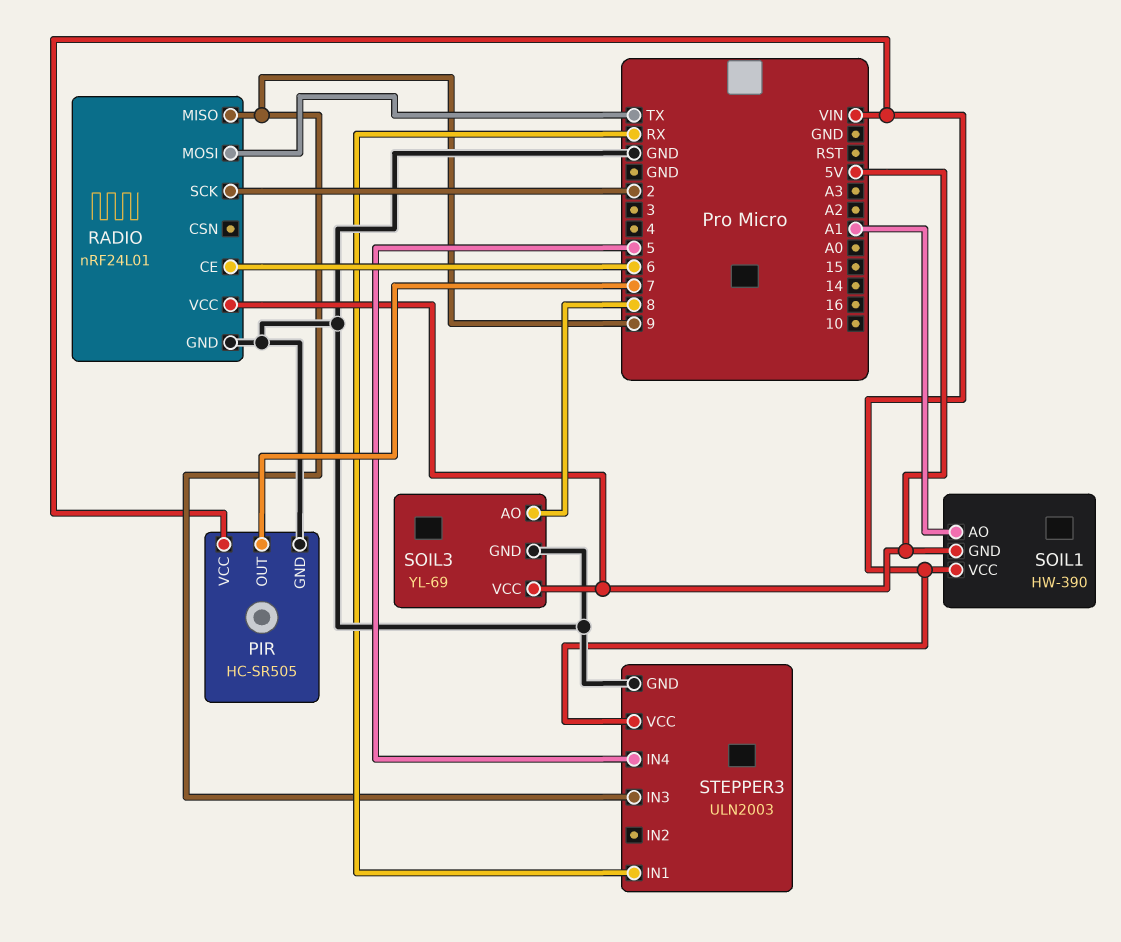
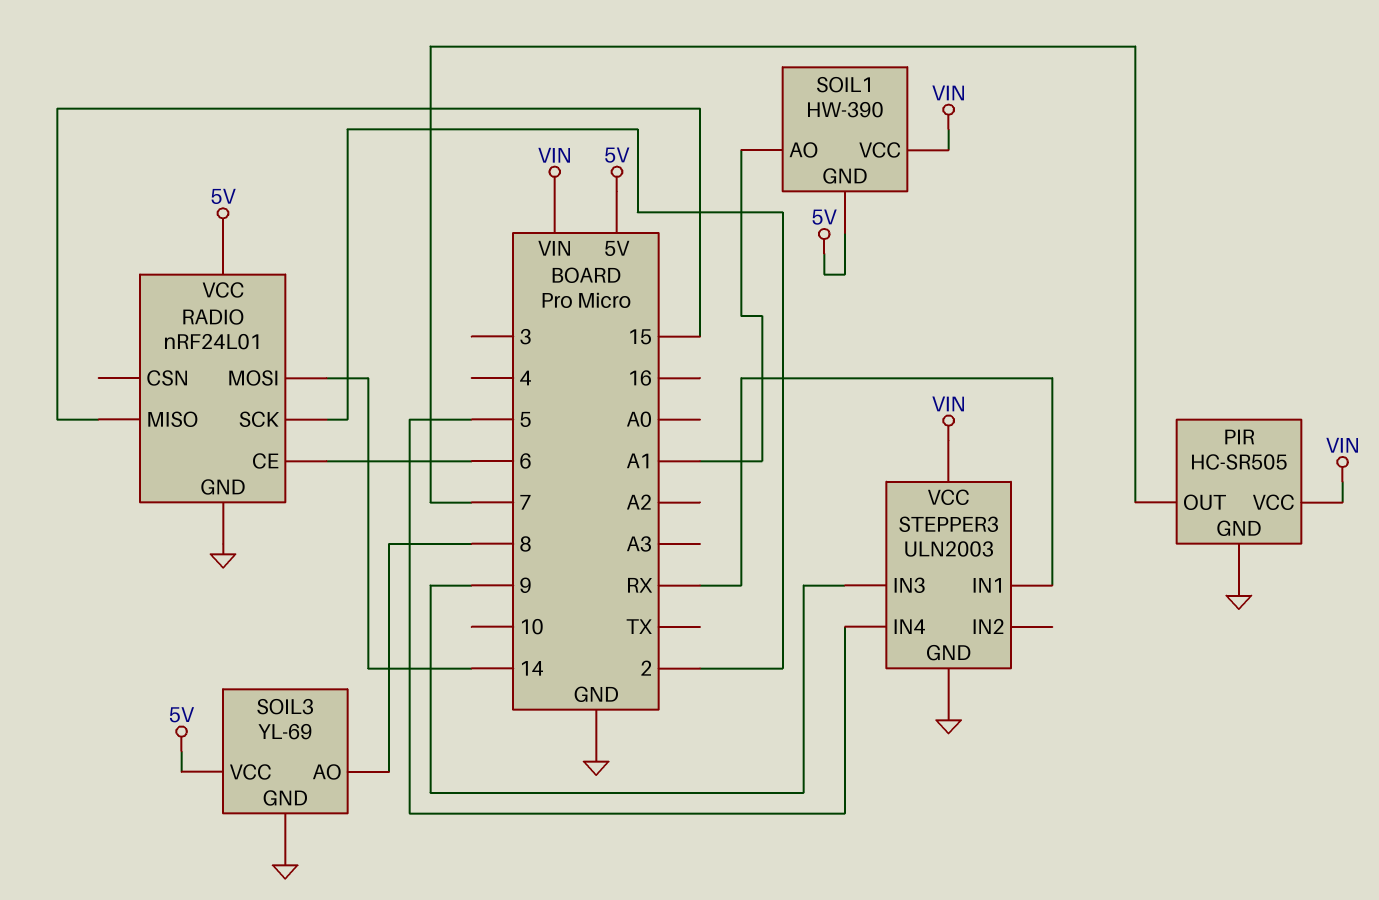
RADIO pin MISO: 9 -> 15
RADIO pin MOSI: TX -> 14

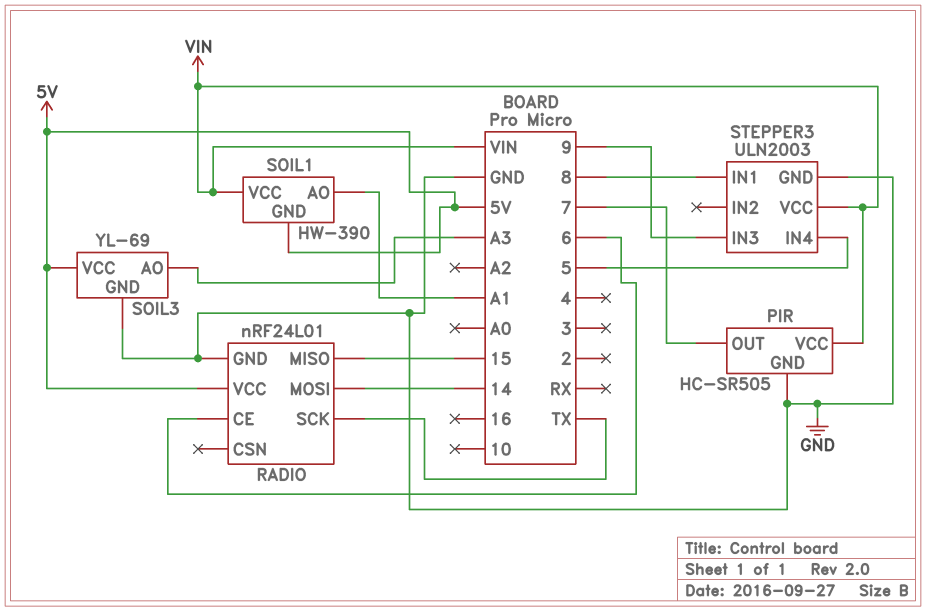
RADIO pin SCK: 2 -> TX
SOIL3 pin AO: 8 -> A3
STEPPER3 pin IN1: RX -> 8

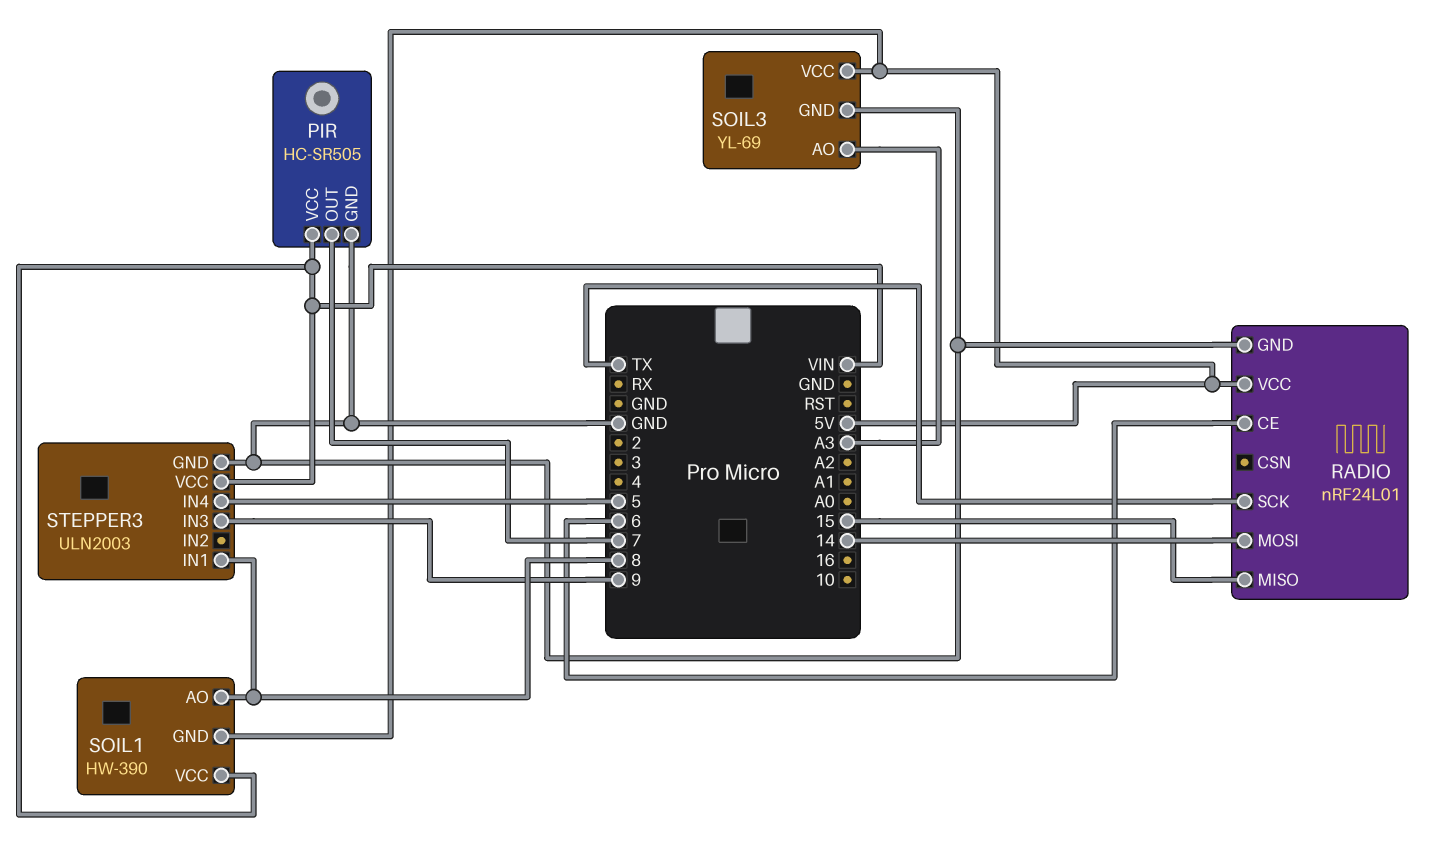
SOIL1 pin AO: A1 -> 8

